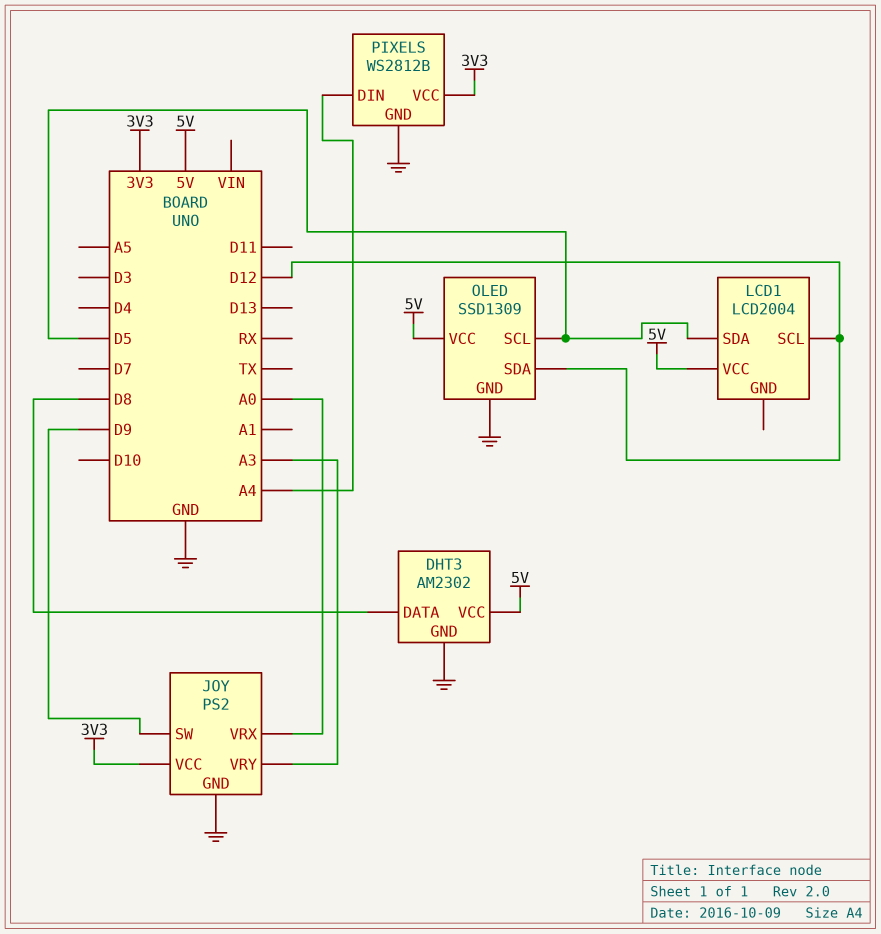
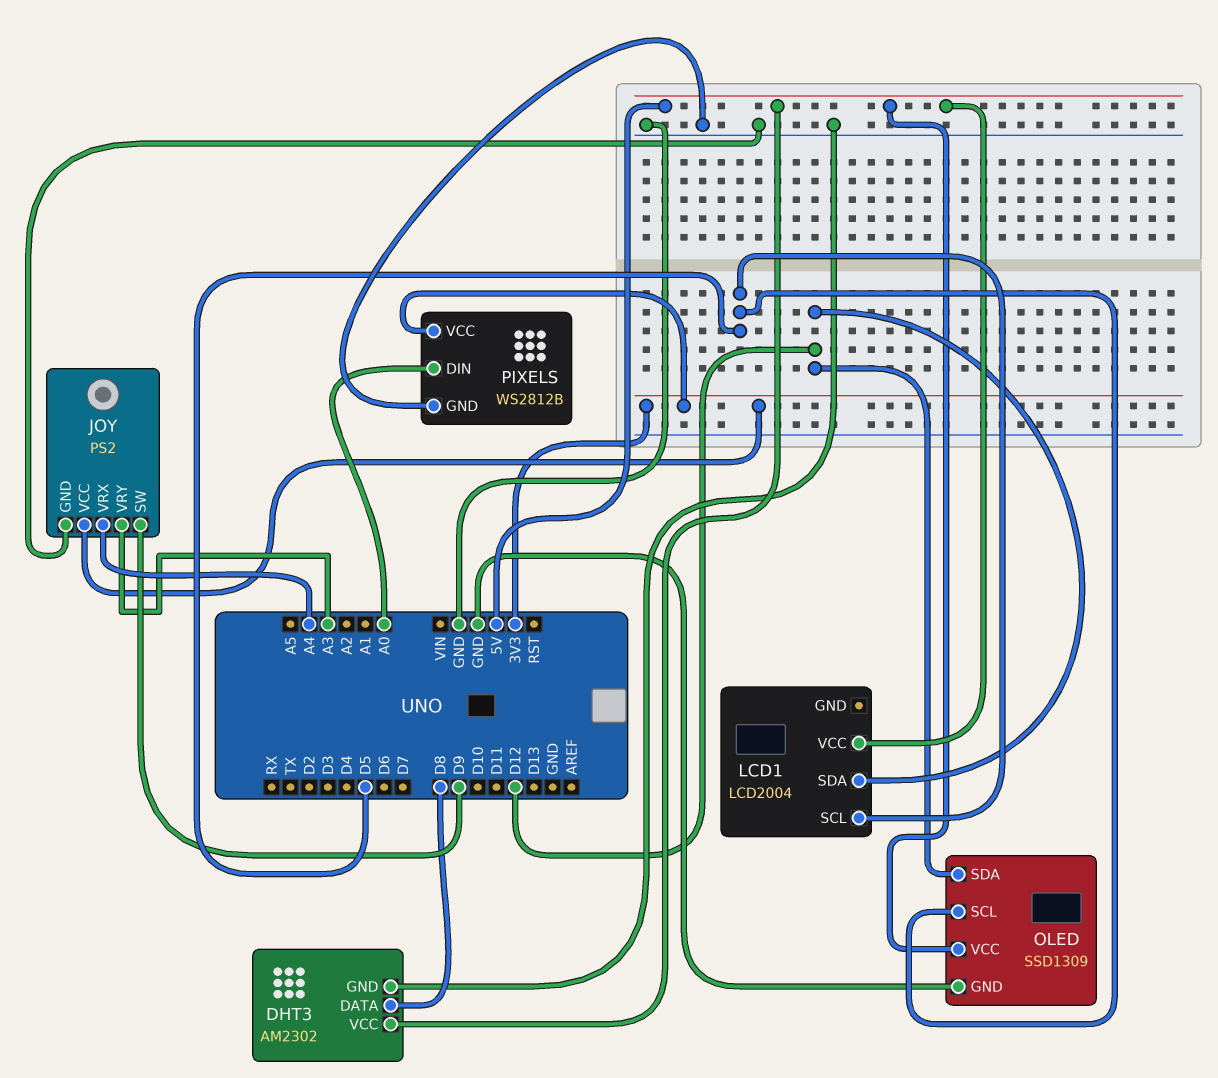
JOY pin VRX: A0 -> A4
LCD1 pin SCL: D12 -> D5
LCD1 pin SDA: D5 -> D12
PIXELS pin DIN: A4 -> A0

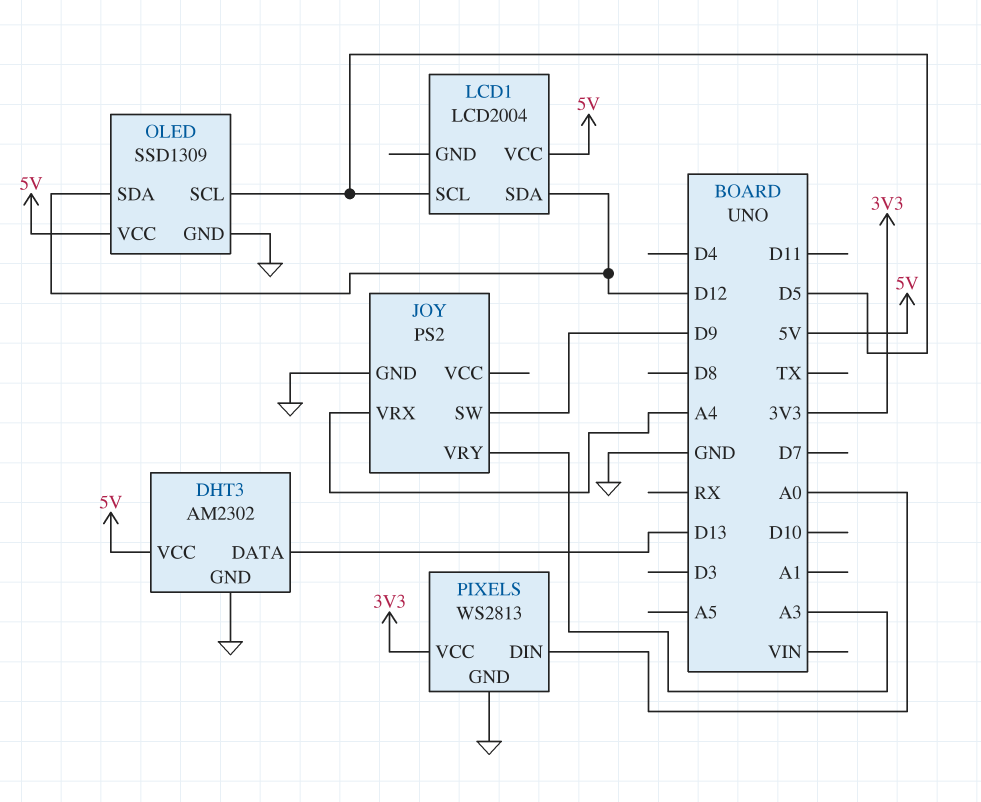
DHT3 pin DATA: D8 -> D13
JOY pin VCC: 3V3 -> none
PIXELS: WS2812B -> WS2813

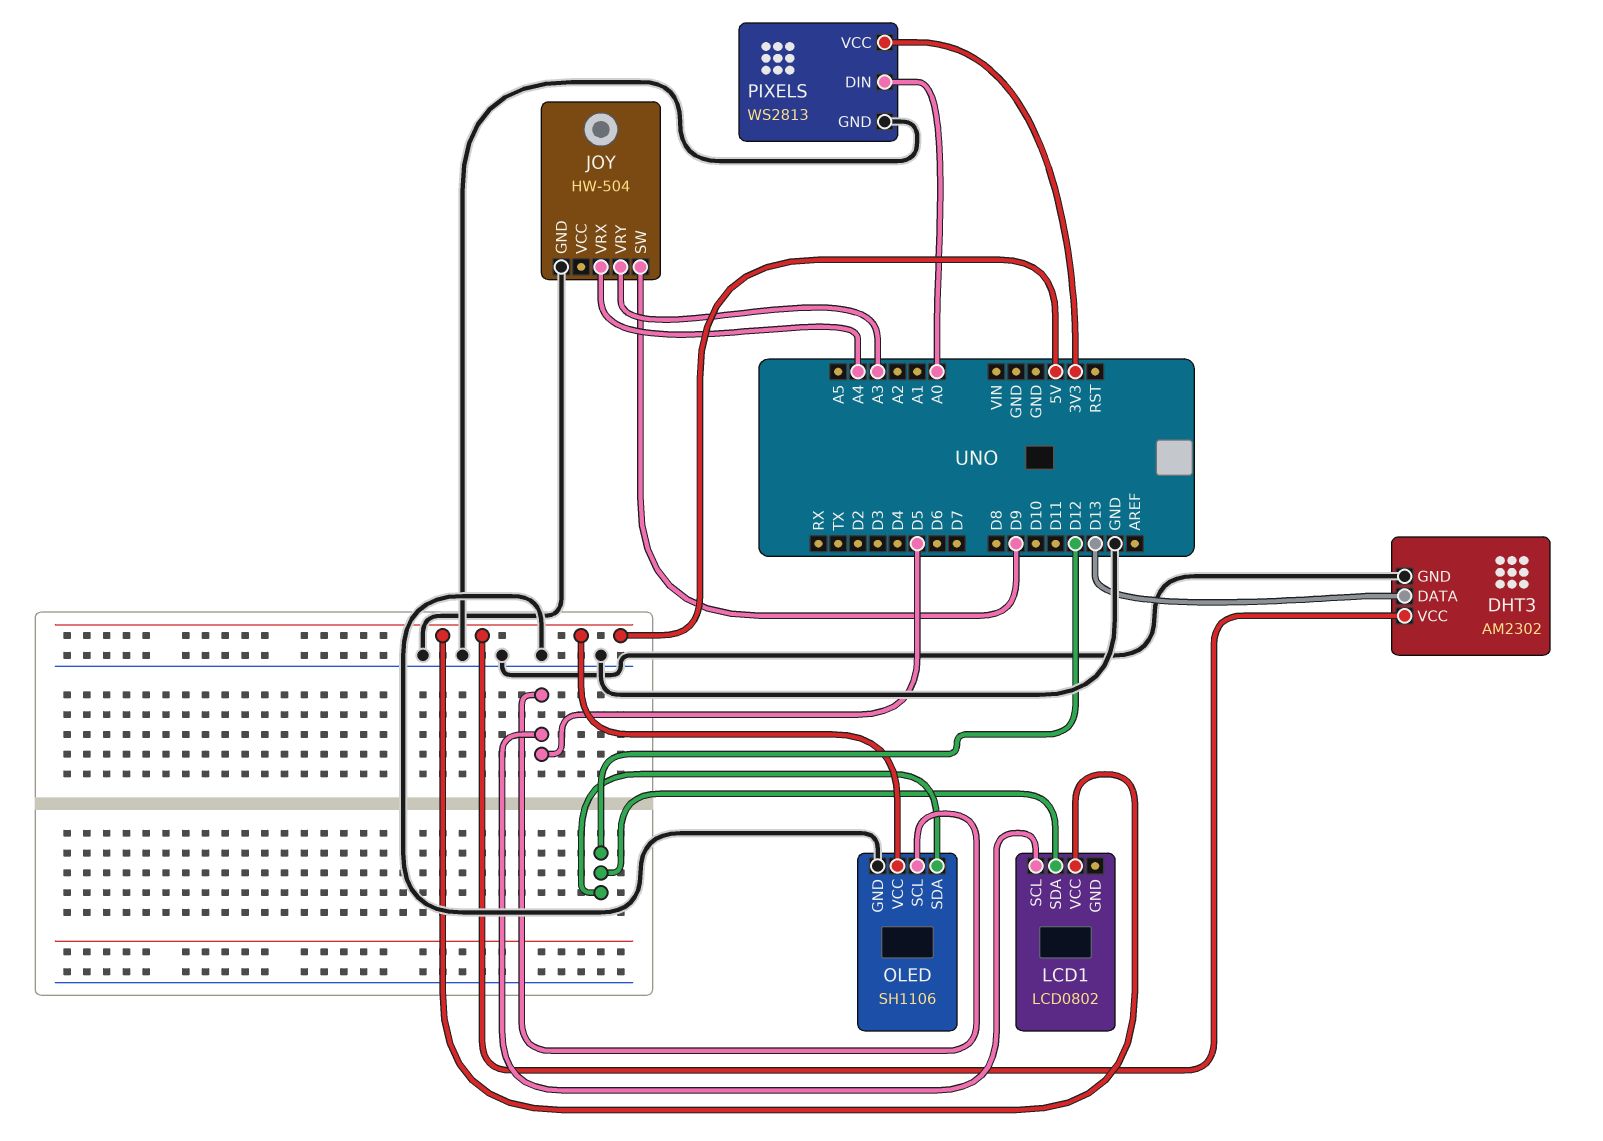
JOY: PS2 -> HW-504
LCD1: LCD2004 -> LCD0802
OLED: SSD1309 -> SH1106

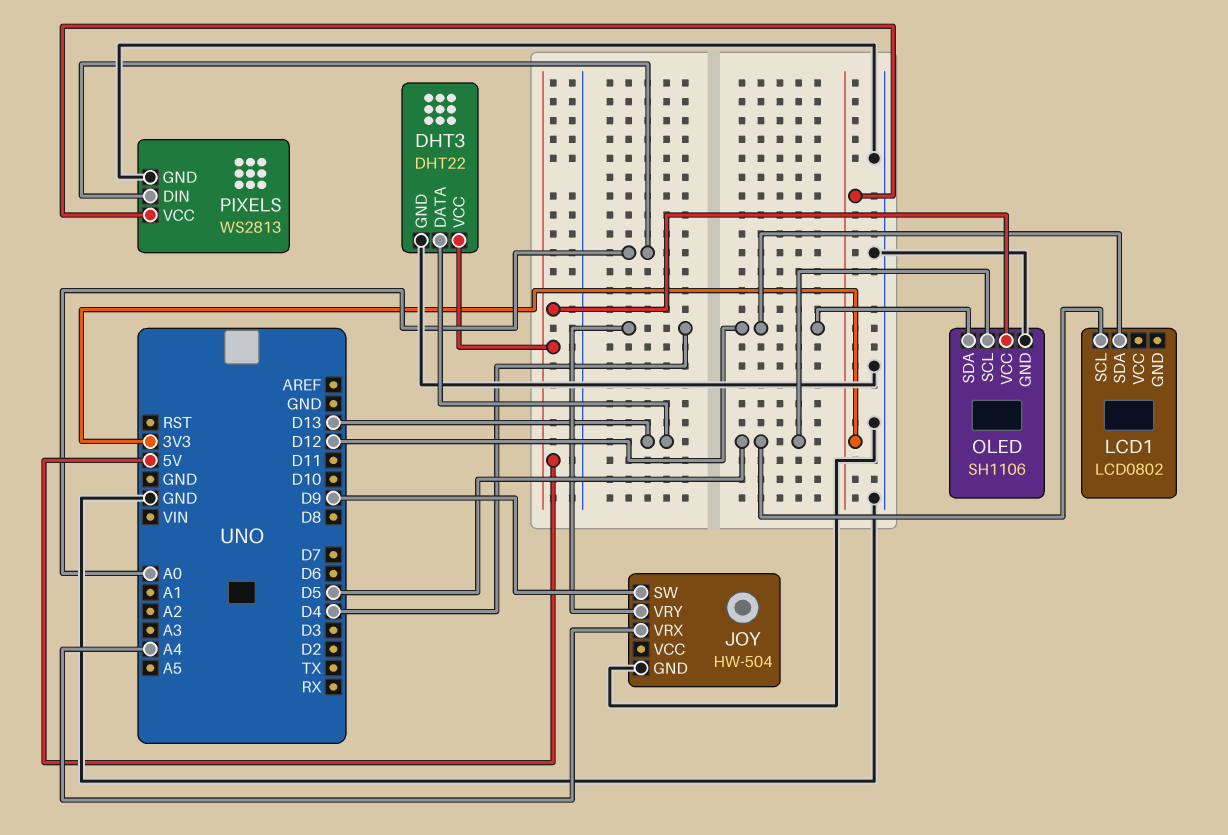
DHT3: AM2302 -> DHT22
JOY pin VRY: A3 -> D4
LCD1 pin VCC: 5V -> none

